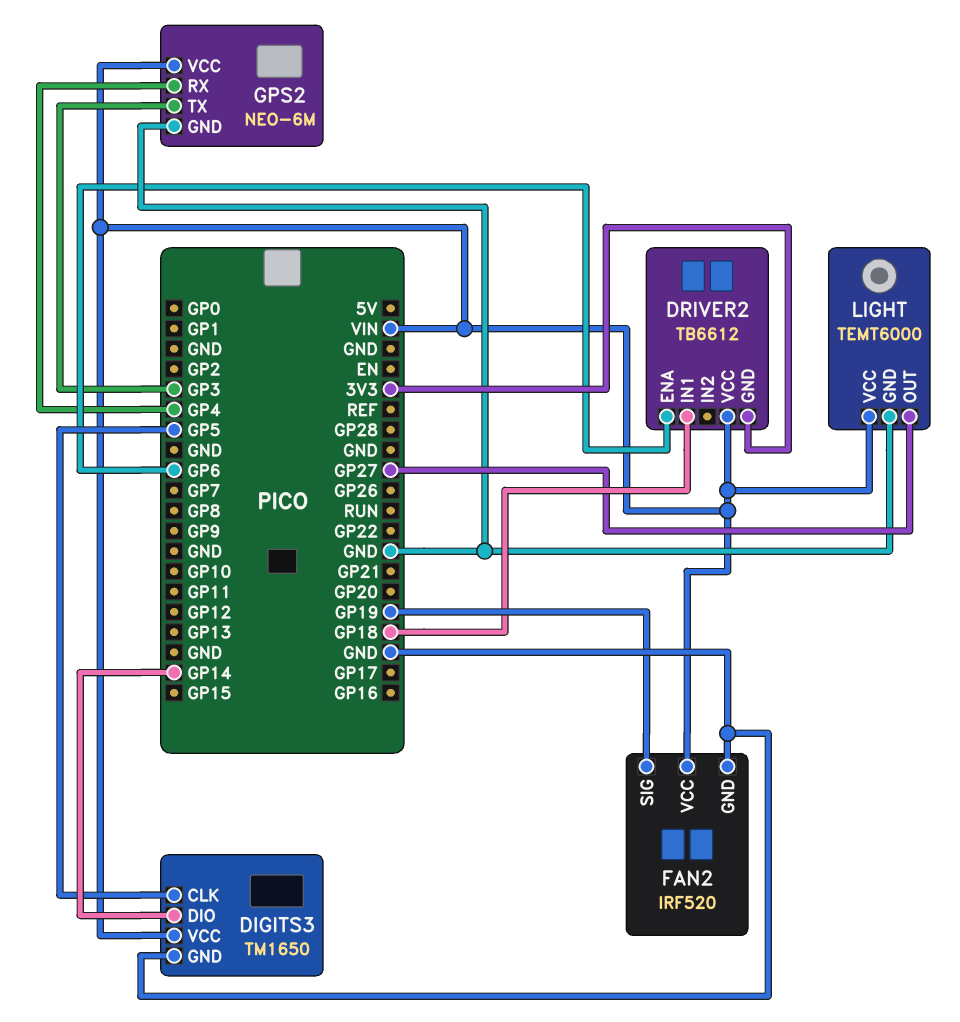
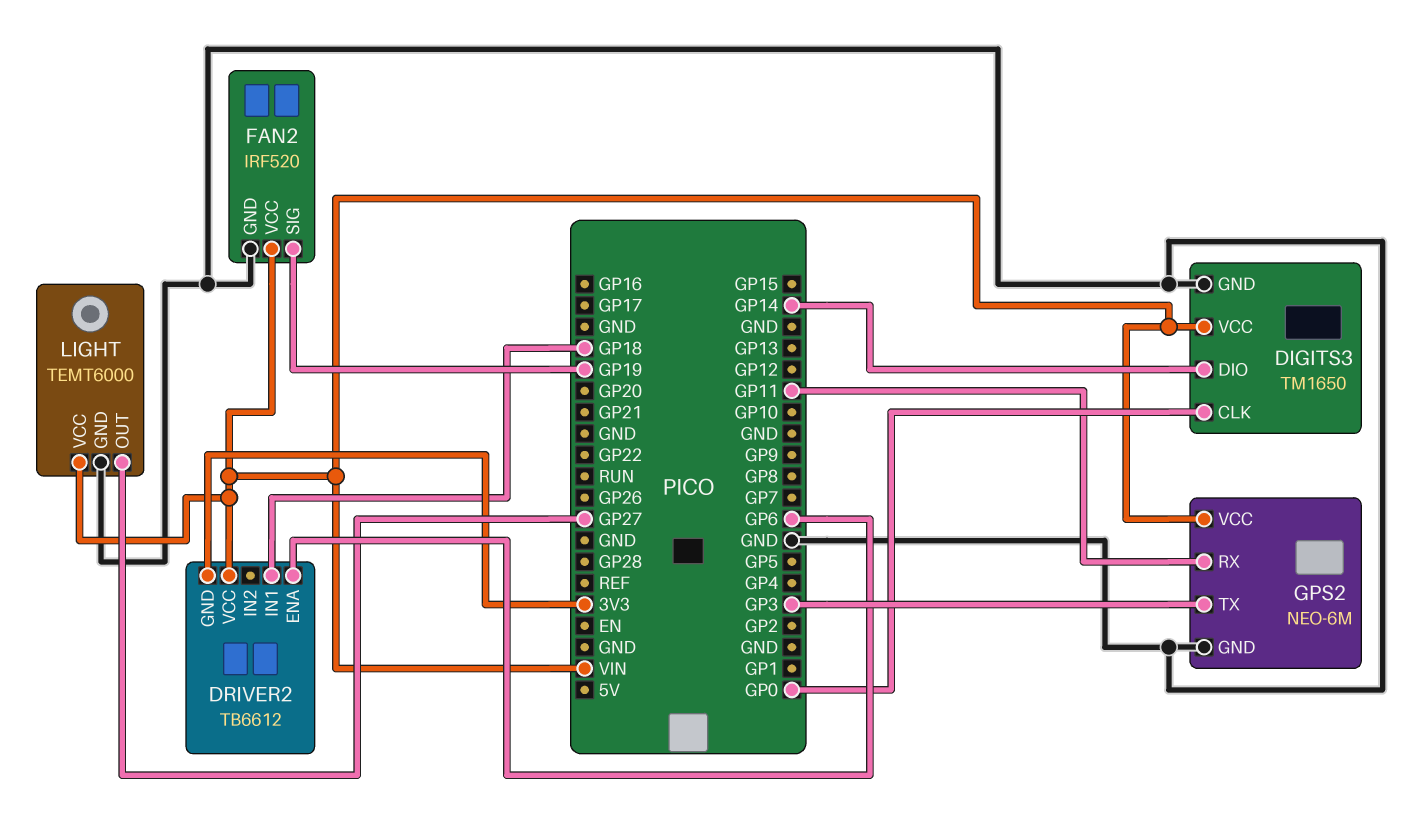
DIGITS3 pin CLK: GP5 -> GP0
GPS2 pin RX: GP4 -> GP11

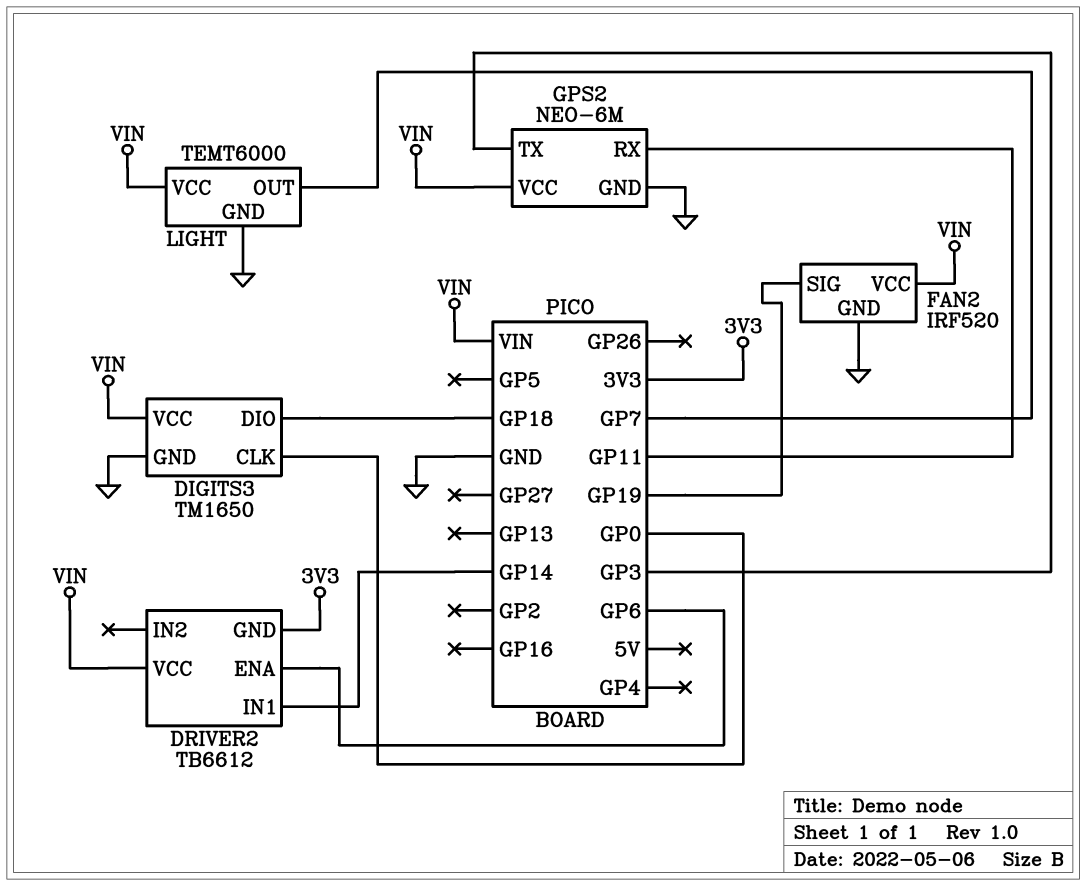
DIGITS3 pin DIO: GP14 -> GP18
DRIVER2 pin IN1: GP18 -> GP14
LIGHT pin OUT: GP27 -> GP7

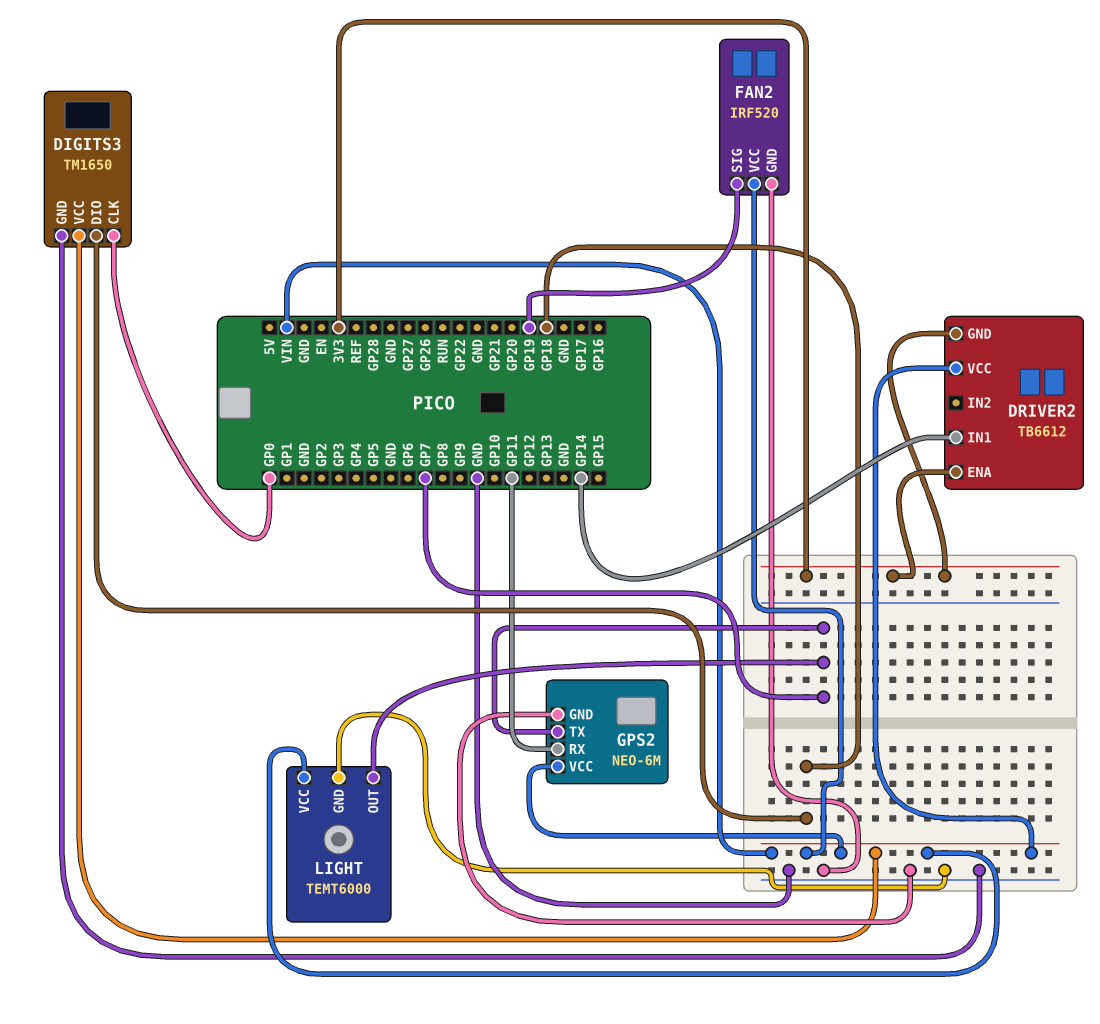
DRIVER2 pin ENA: GP6 -> 3V3
GPS2 pin TX: GP3 -> GP7

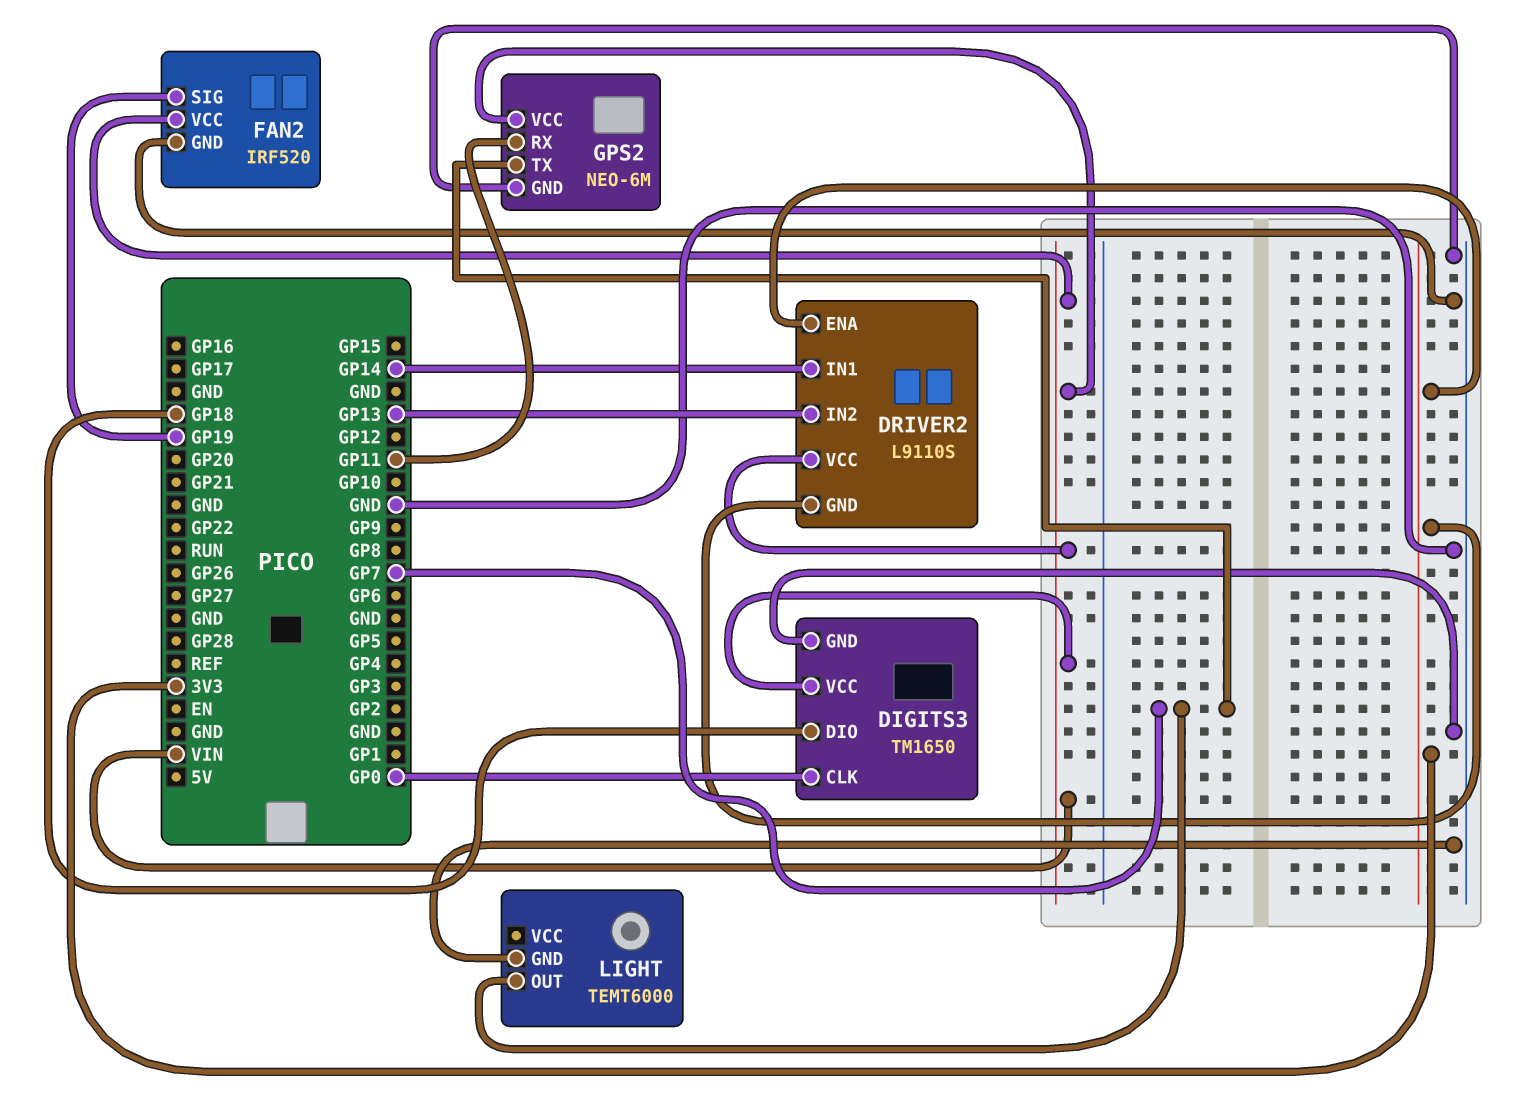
DRIVER2: TB6612 -> L9110S
DRIVER2 pin IN2: none -> GP13
LIGHT pin VCC: VIN -> none

